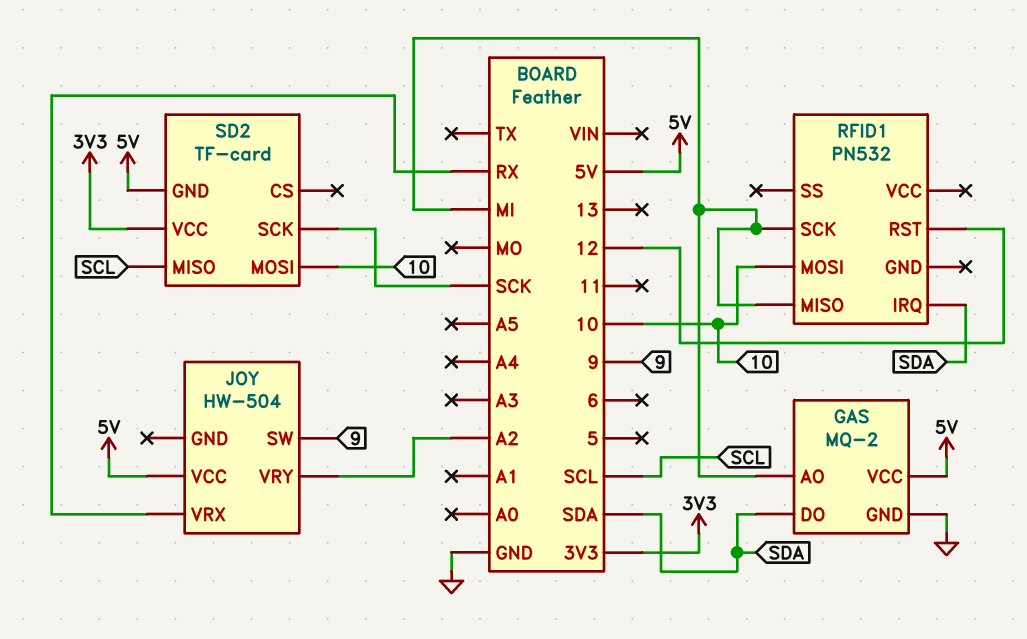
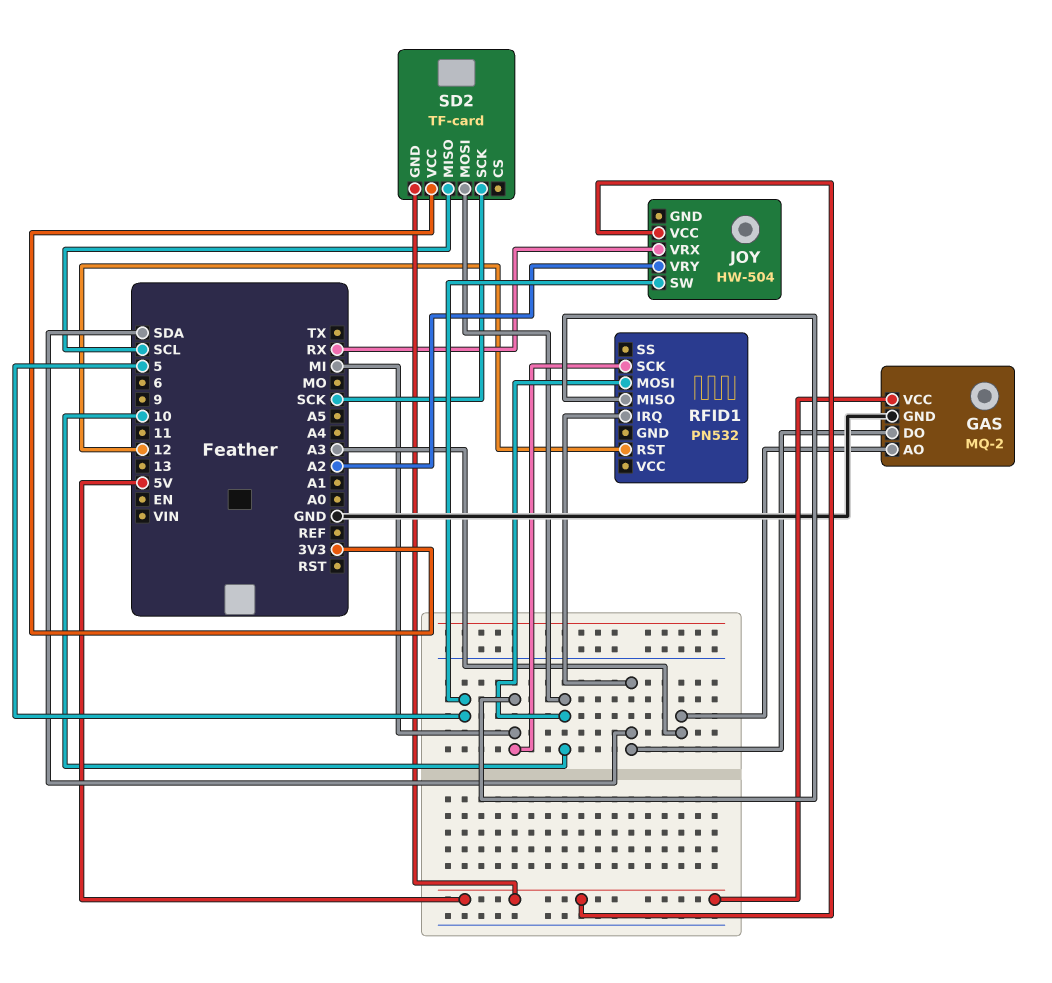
GAS pin AO: MI -> A3
JOY pin SW: 9 -> 5

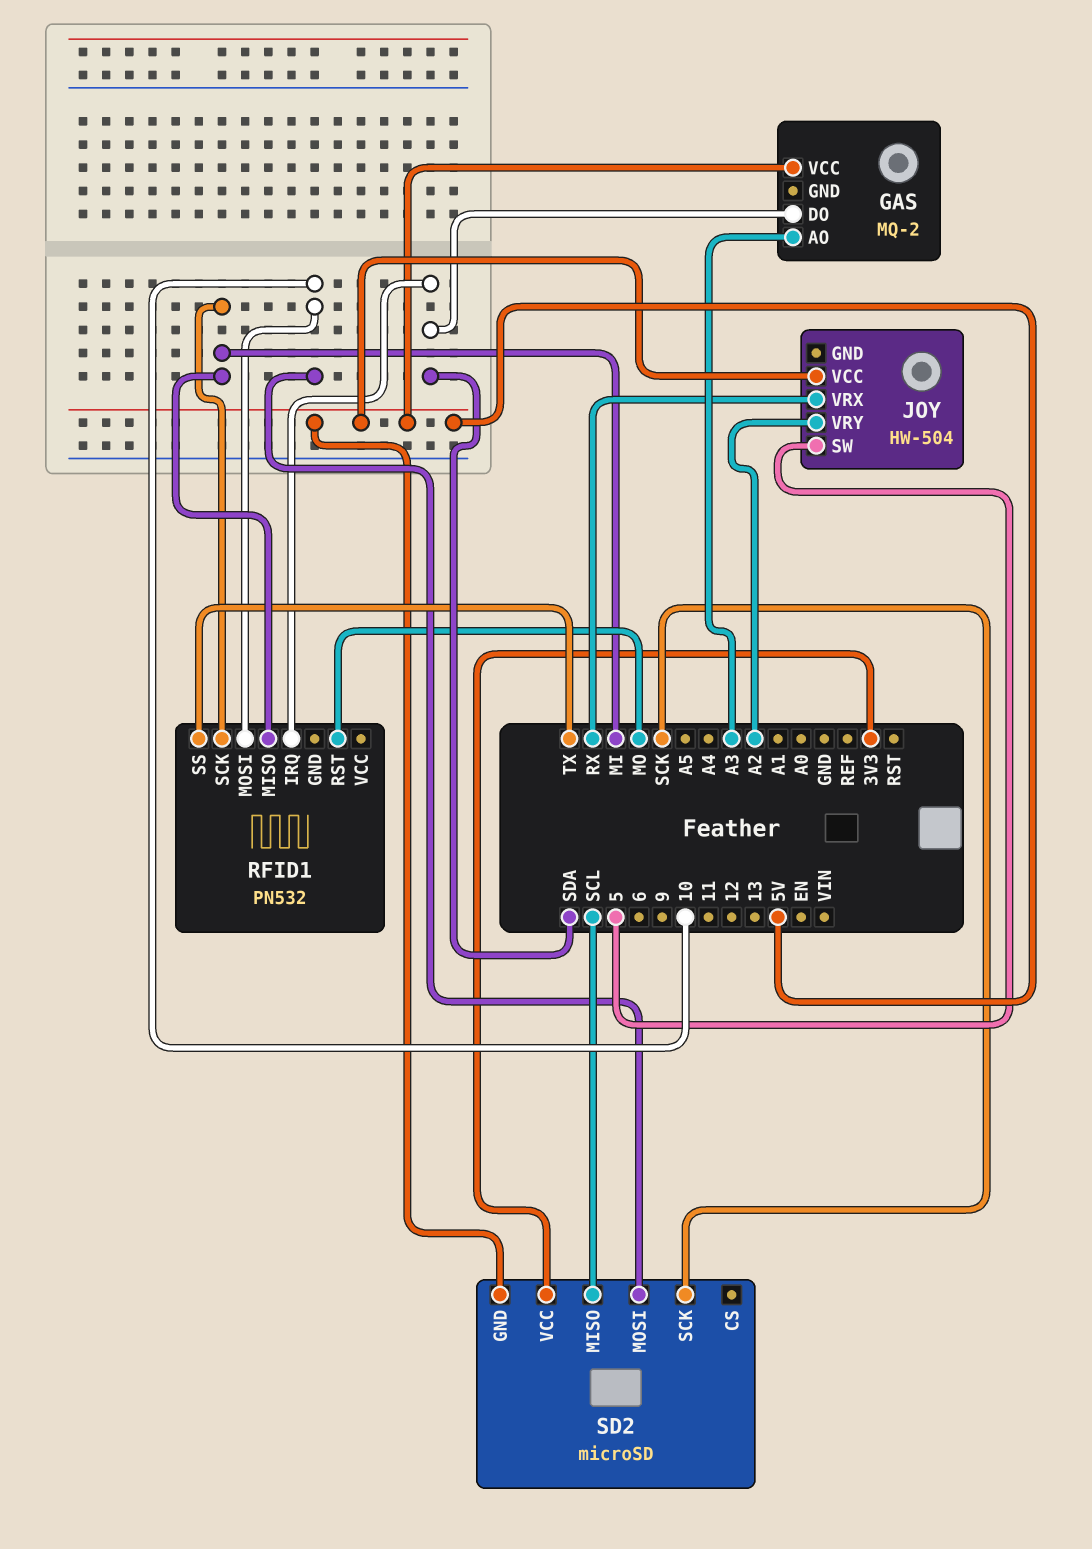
GAS pin GND: GND -> none
RFID1 pin RST: 12 -> MO
RFID1 pin SS: none -> TX
SD2: TF-card -> microSD

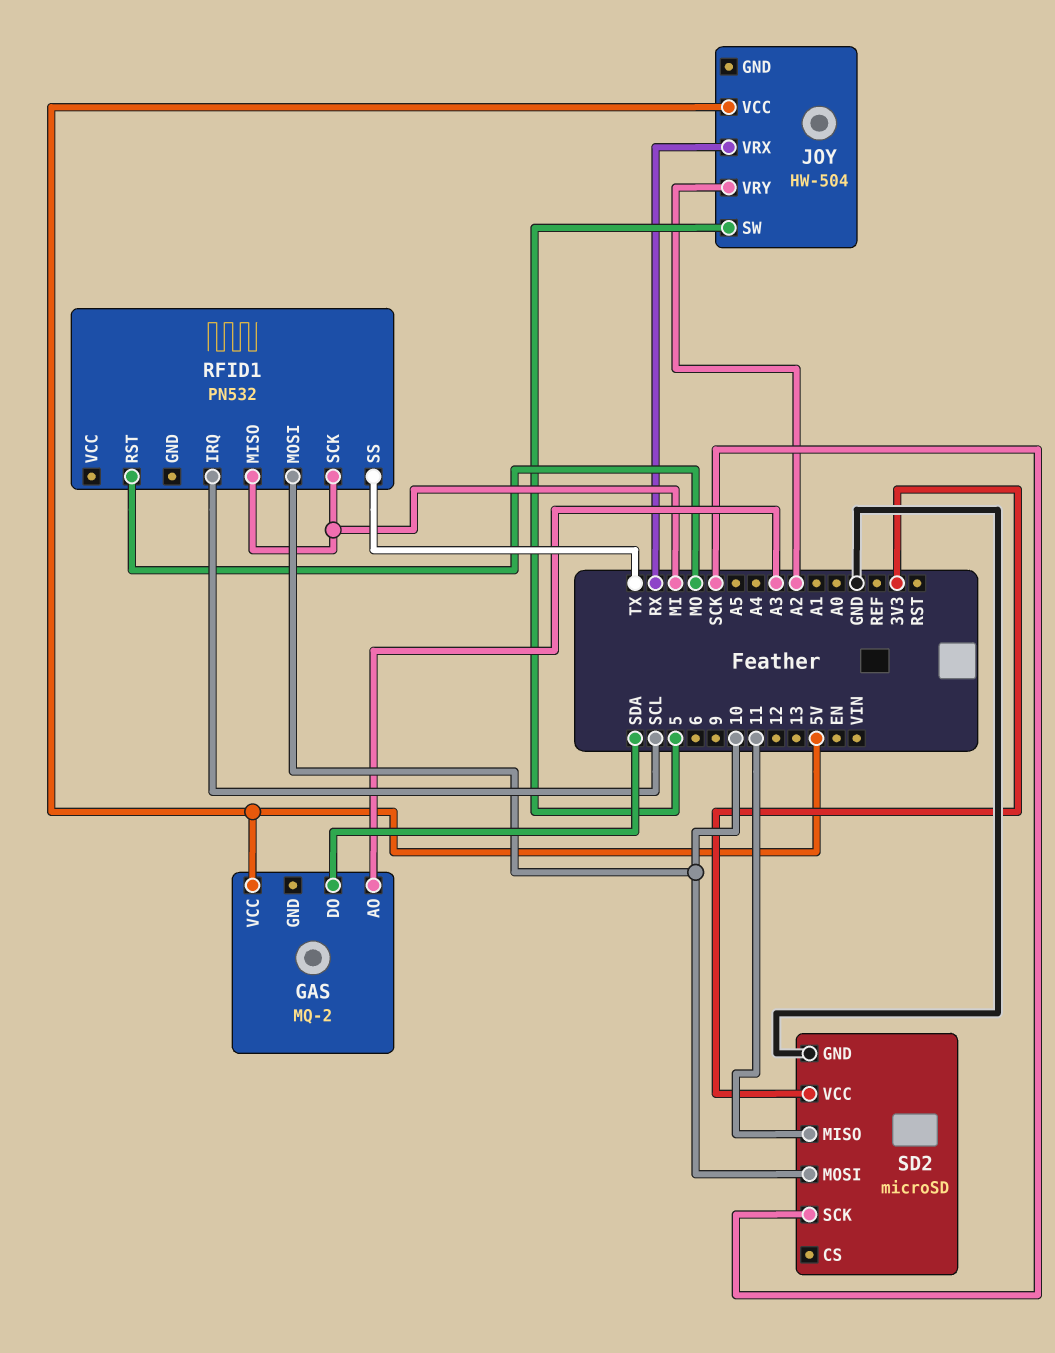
RFID1 pin IRQ: SDA -> SCL
SD2 pin GND: 5V -> GND
SD2 pin MISO: SCL -> 11

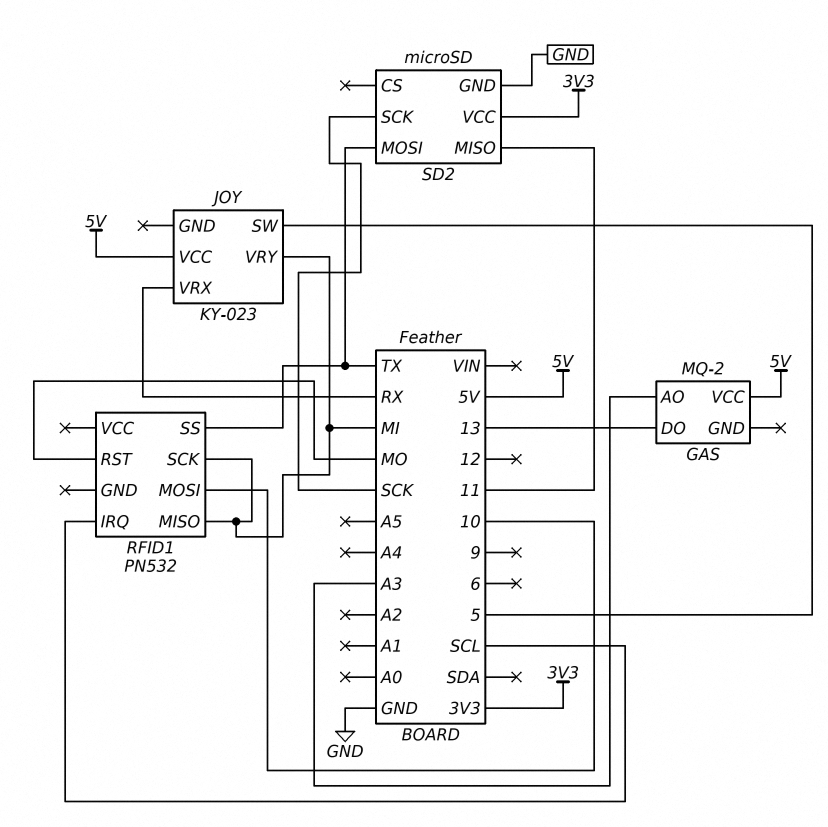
GAS pin DO: SDA -> 13
JOY: HW-504 -> KY-023
JOY pin VRY: A2 -> MI
SD2 pin MOSI: 10 -> TX

